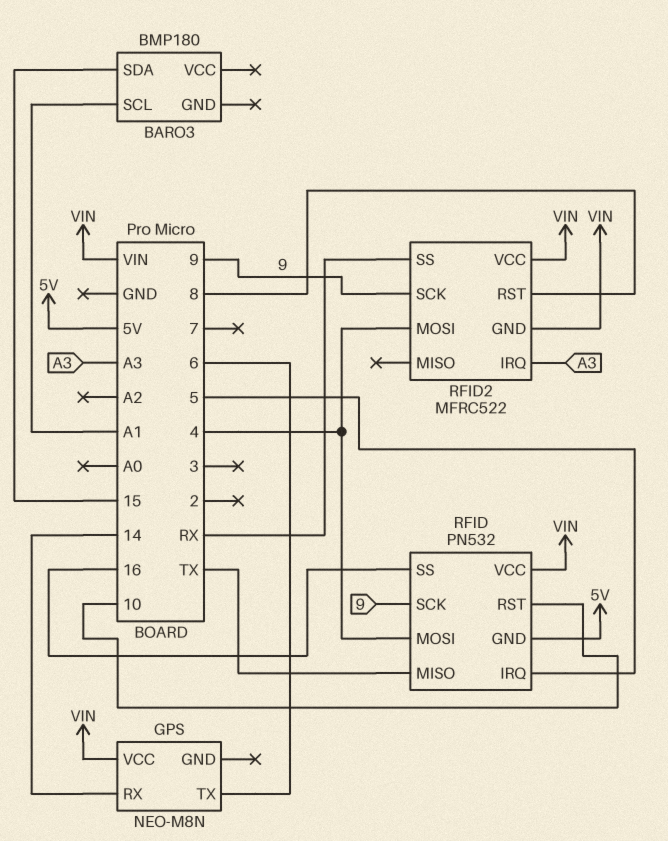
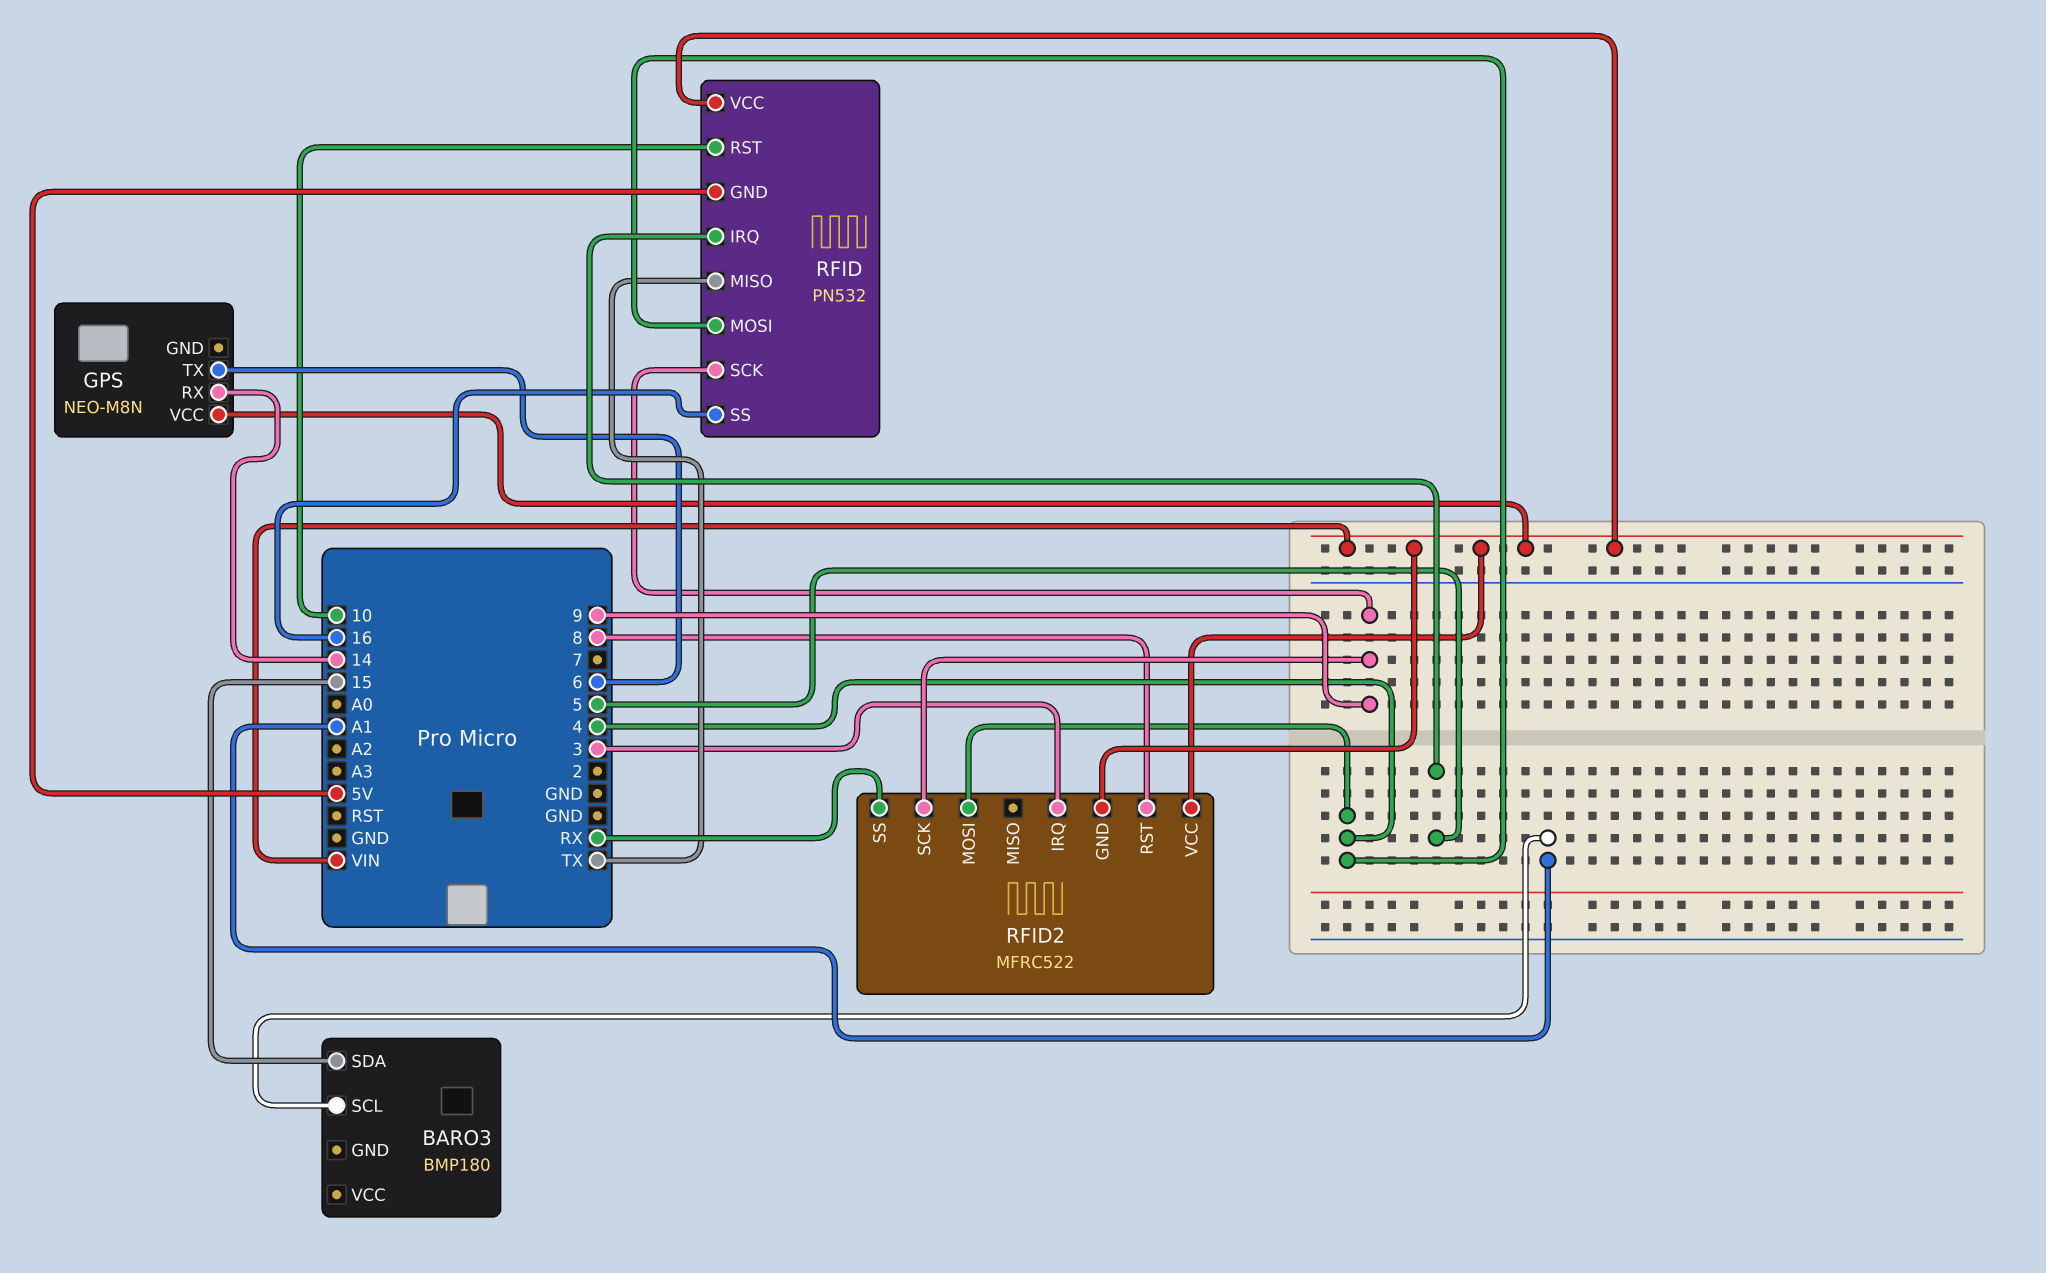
RFID2 pin IRQ: A3 -> 3

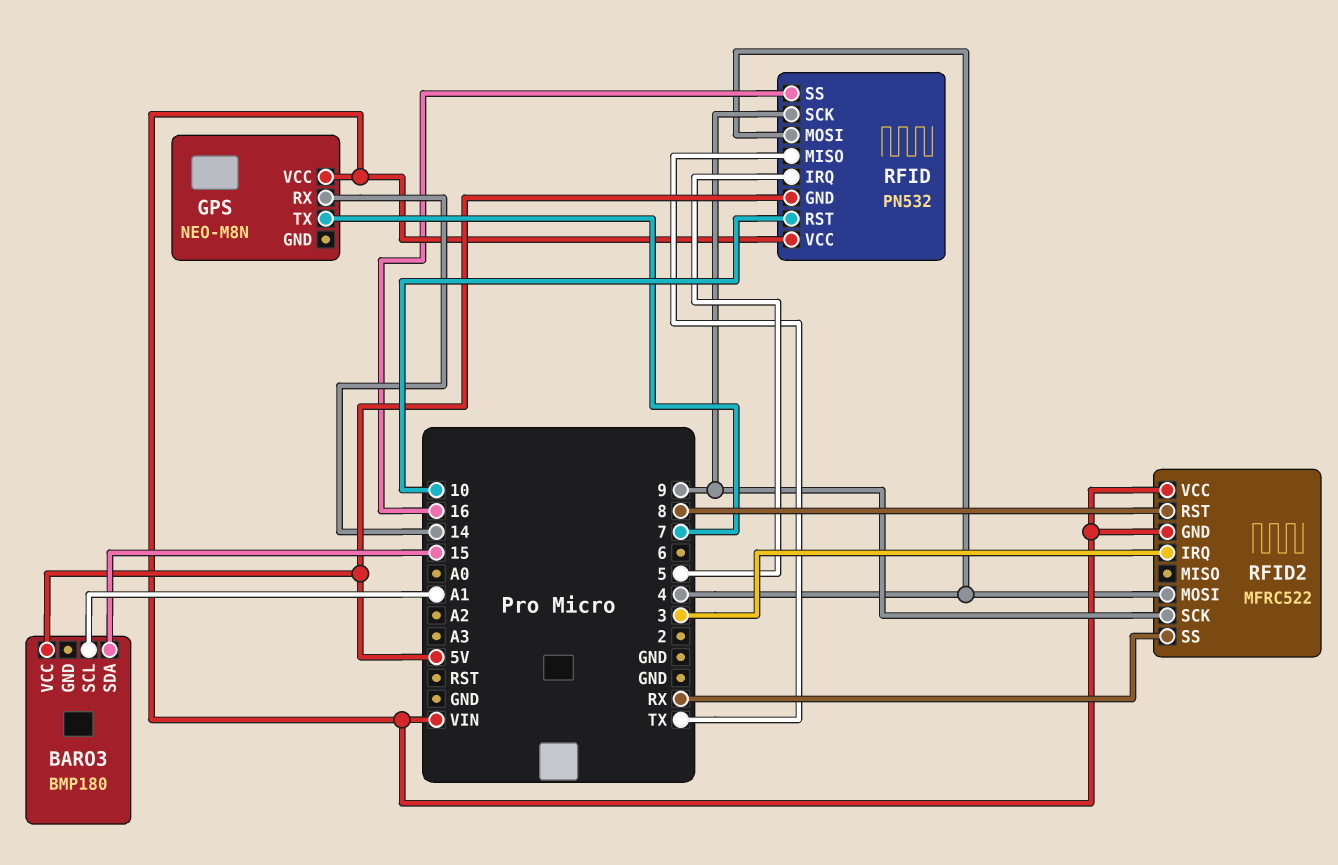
BARO3 pin VCC: none -> 5V
GPS pin TX: 6 -> 7

